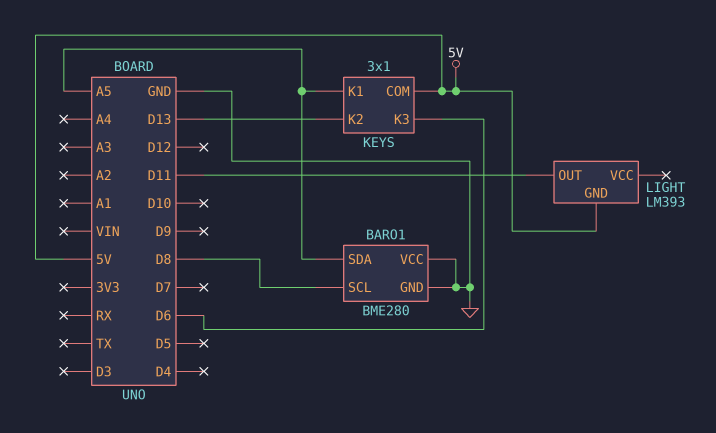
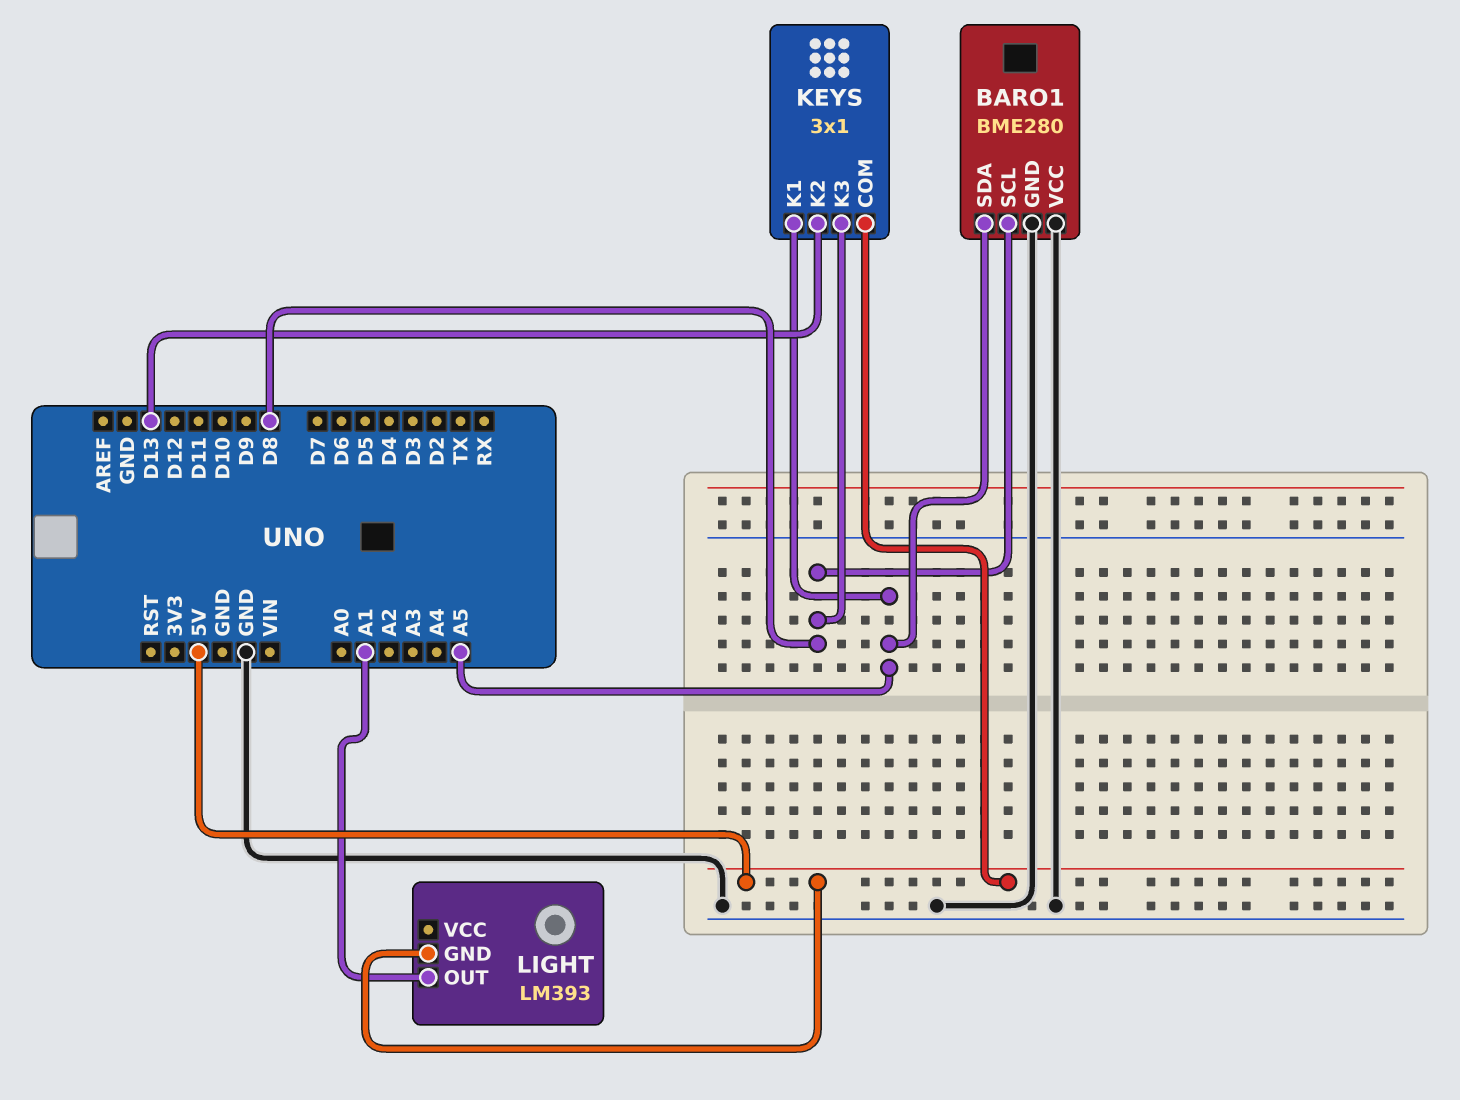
KEYS pin K3: D6 -> D8
LIGHT pin OUT: D11 -> A1

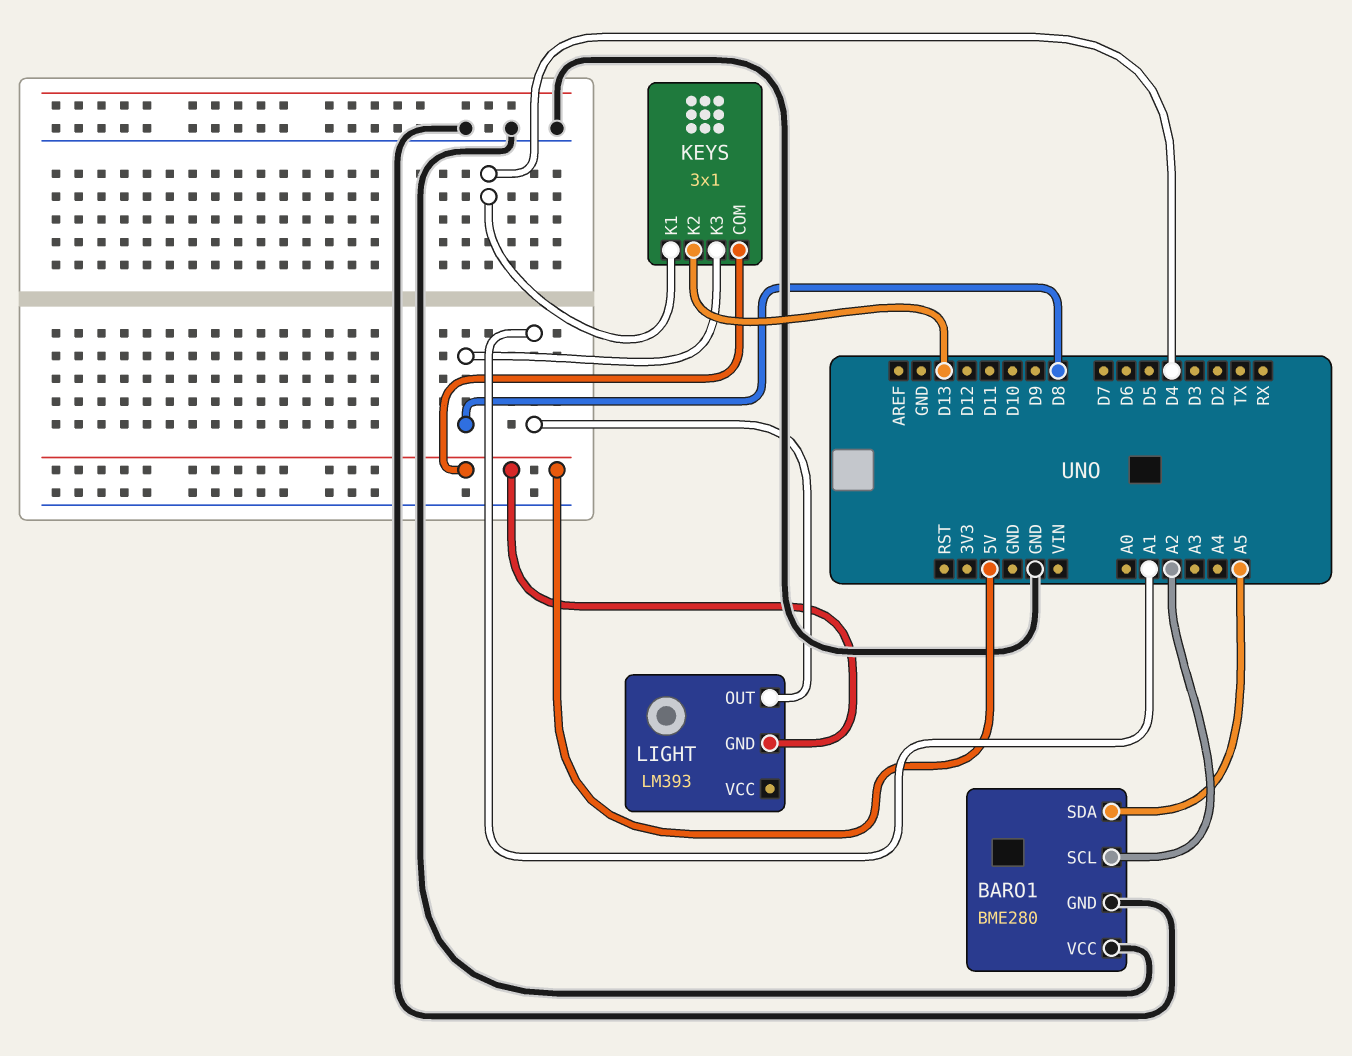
BARO1 pin SCL: D8 -> A2
KEYS pin K1: A5 -> D4

